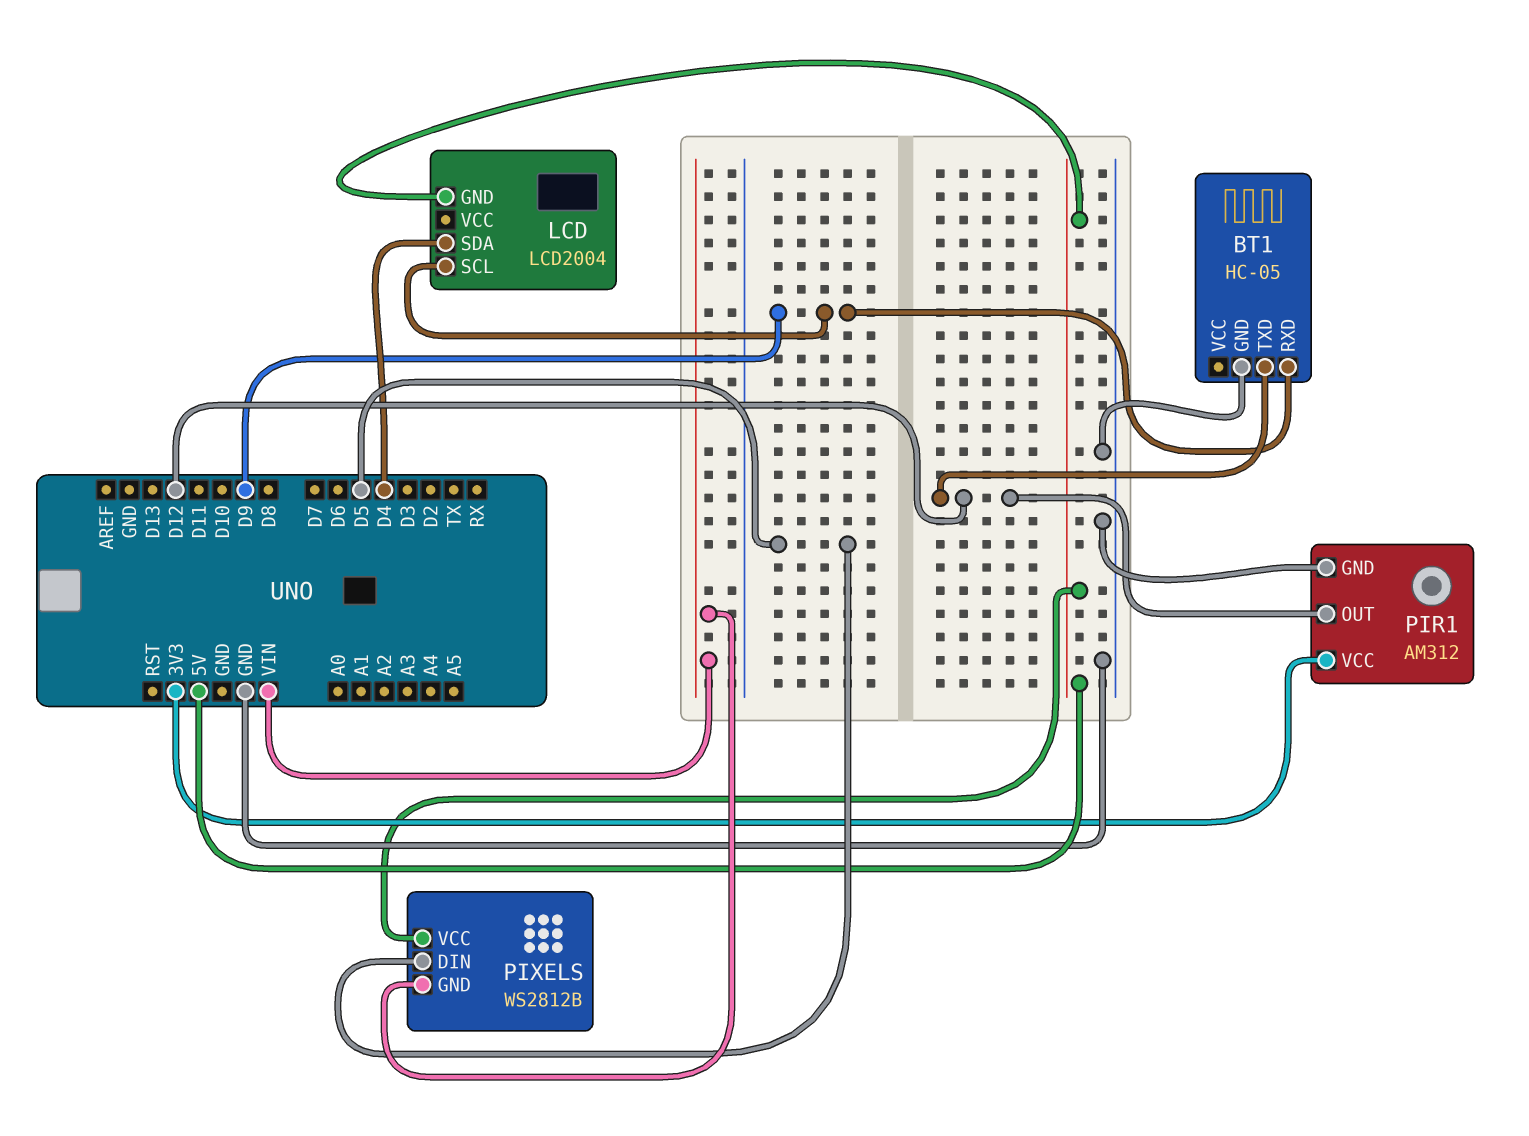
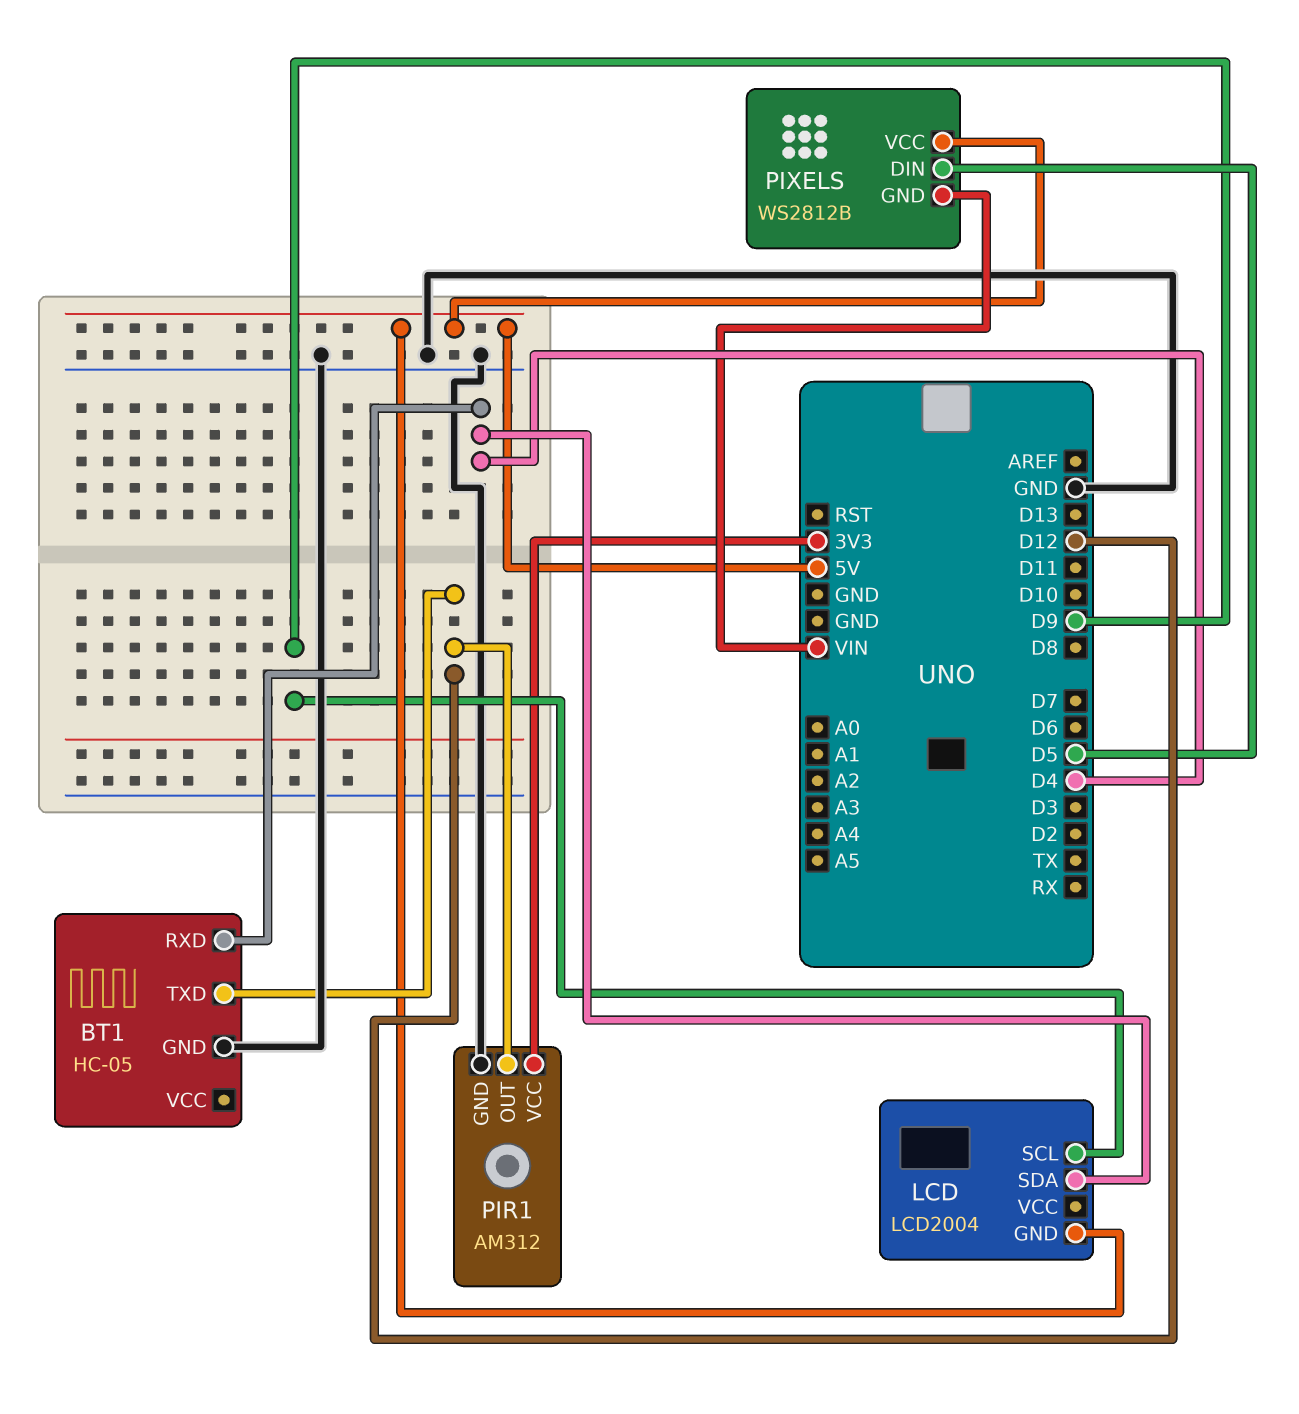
BT1 pin RXD: D9 -> D4

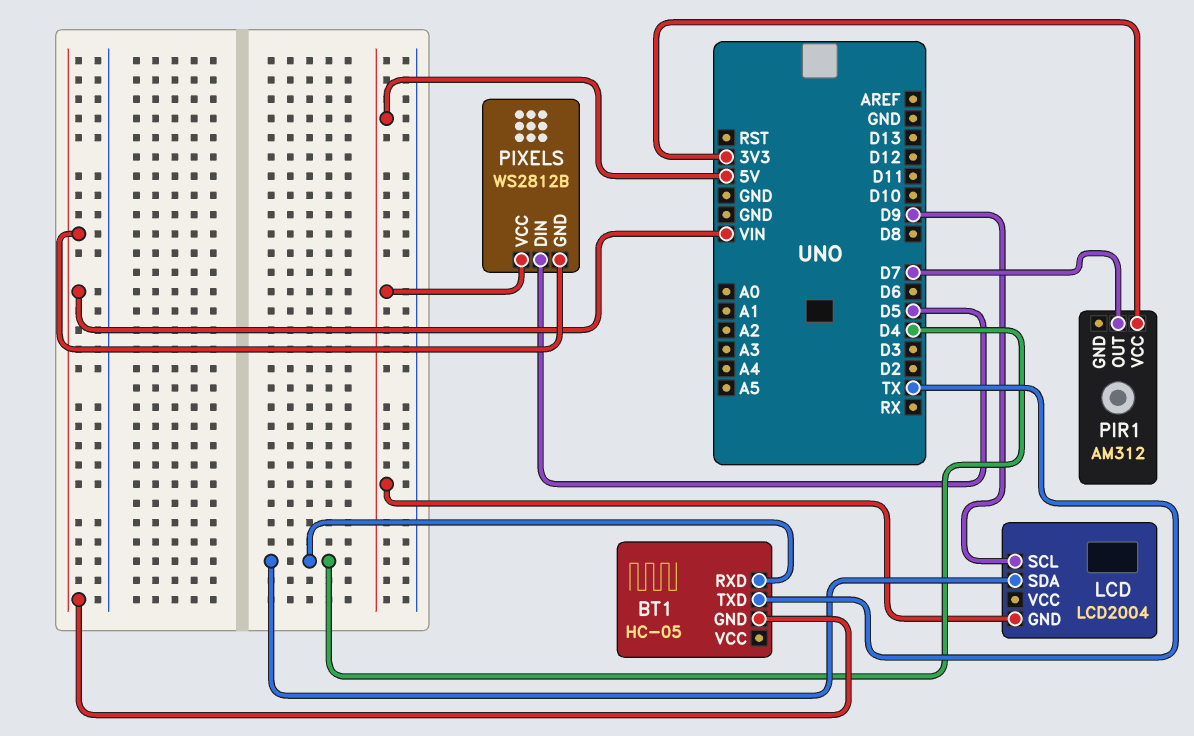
BT1 pin GND: GND -> VIN
BT1 pin TXD: D12 -> TX
PIR1 pin GND: GND -> none
PIR1 pin OUT: D12 -> D7

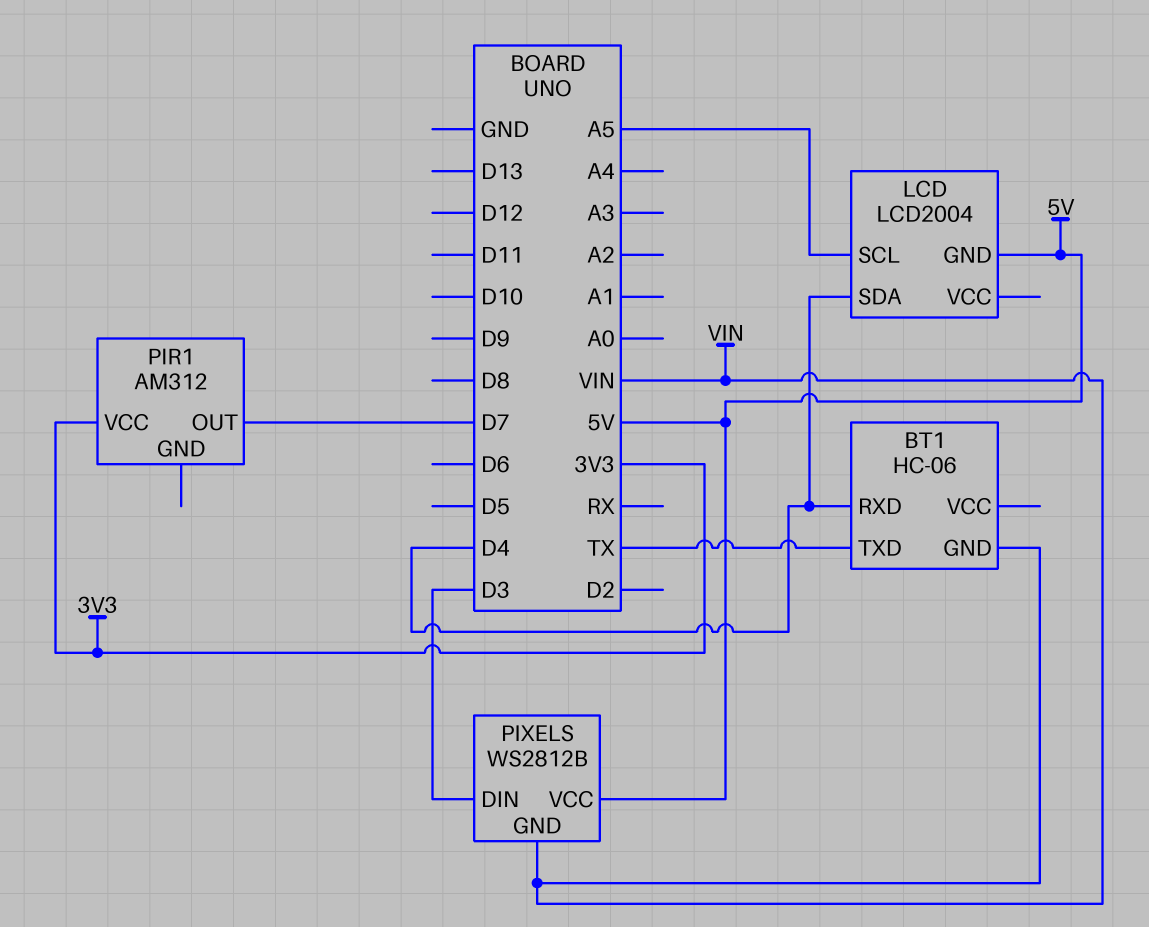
BT1: HC-05 -> HC-06
LCD pin SCL: D9 -> A5
PIXELS pin DIN: D5 -> D3

